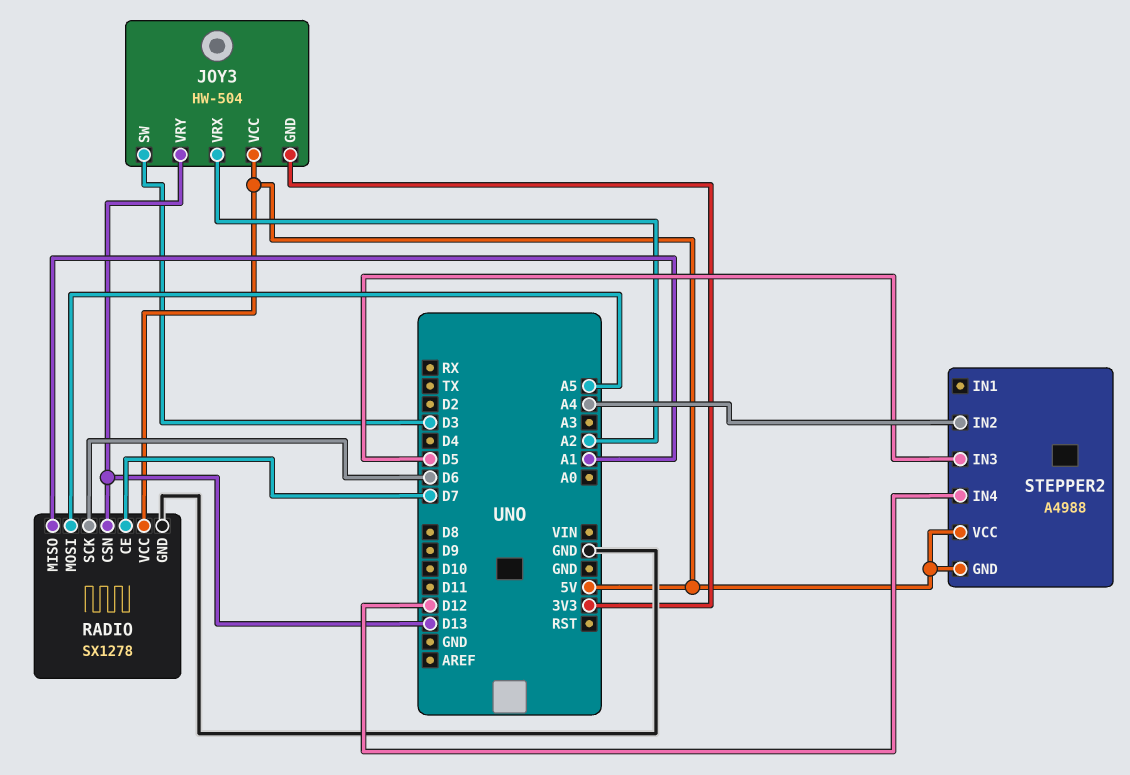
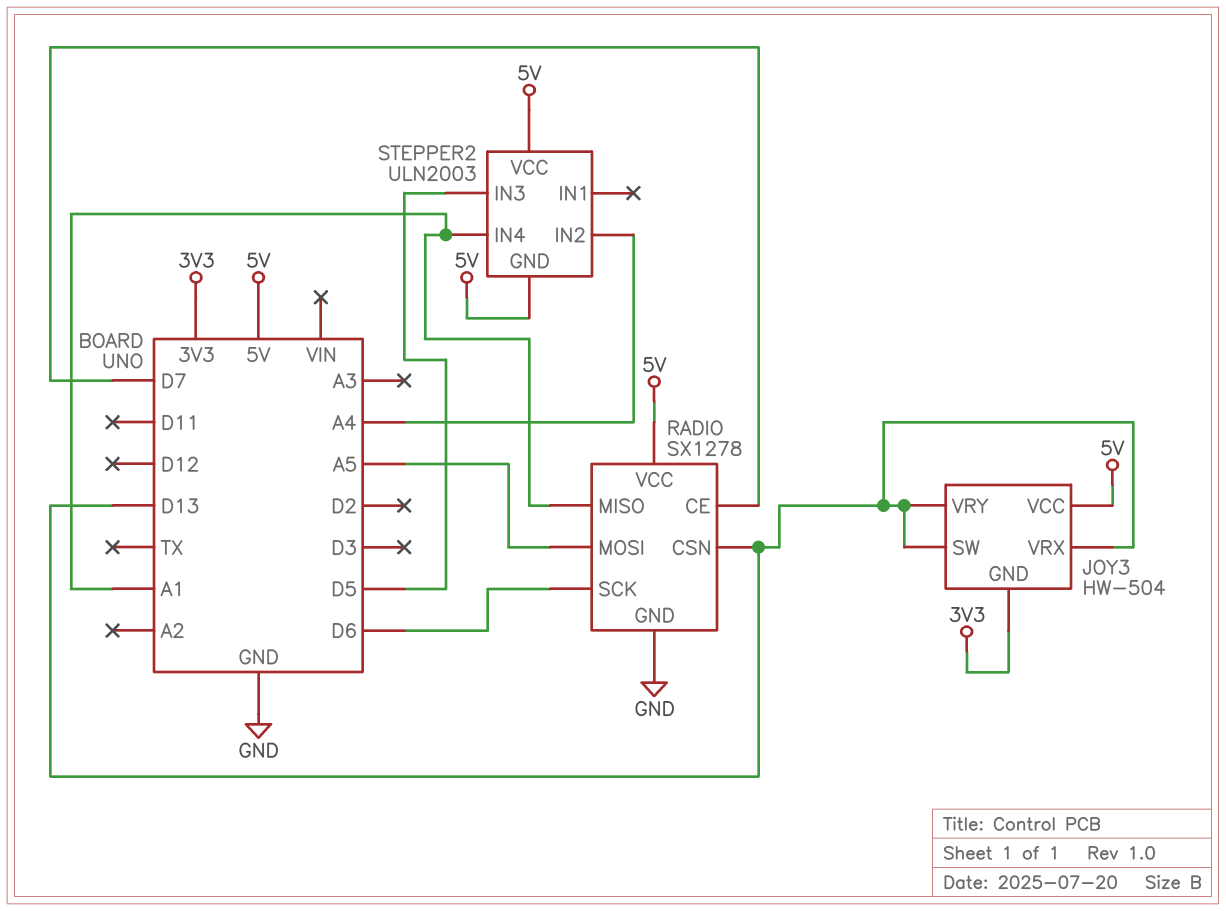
JOY3 pin SW: D3 -> D13
JOY3 pin VRX: A2 -> D13
STEPPER2: A4988 -> ULN2003
STEPPER2 pin IN4: D12 -> A1

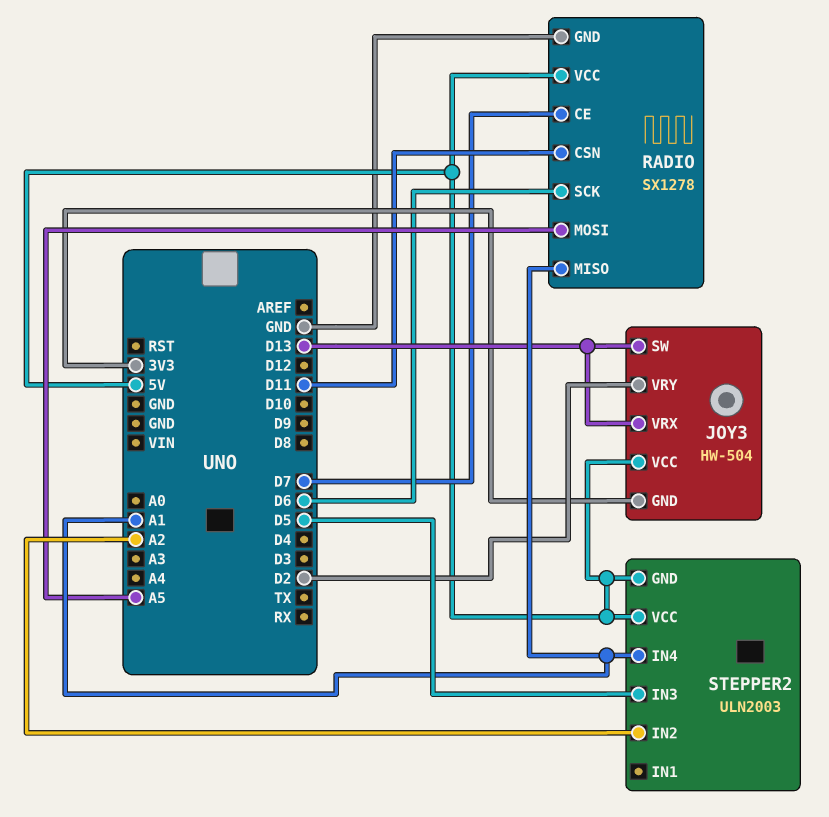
JOY3 pin VRY: D13 -> D2
RADIO pin CSN: D13 -> D11
STEPPER2 pin IN2: A4 -> A2

